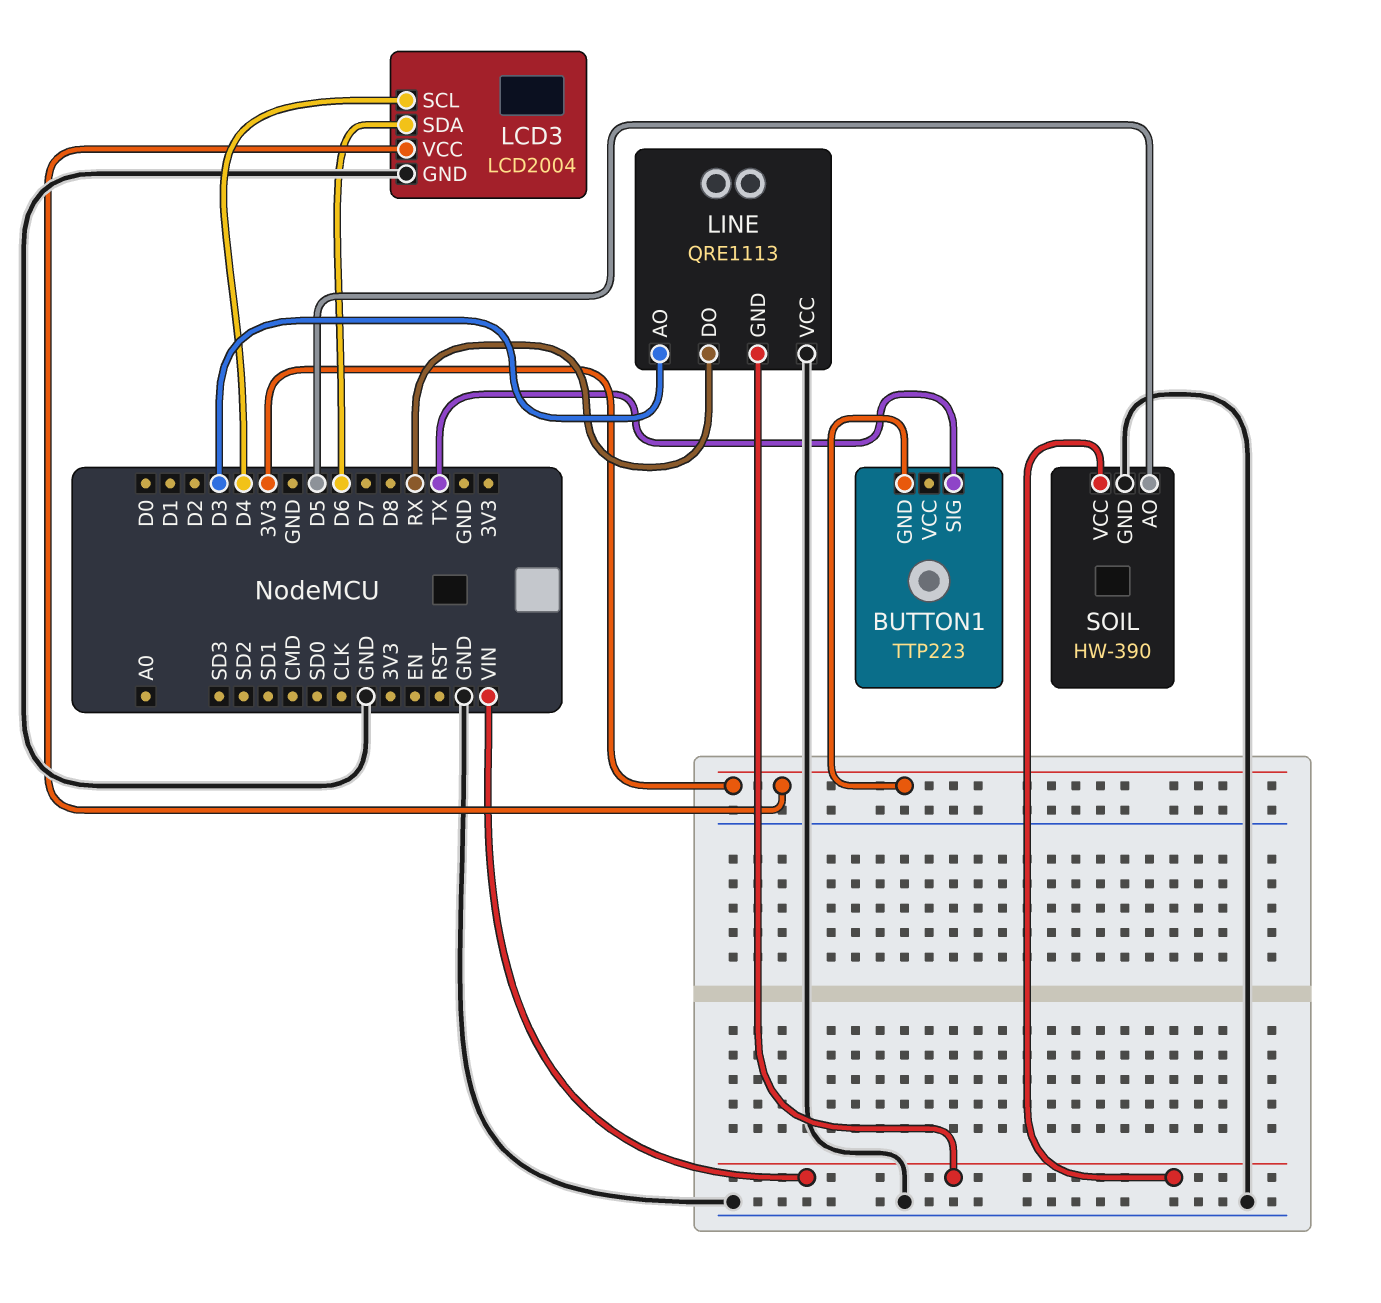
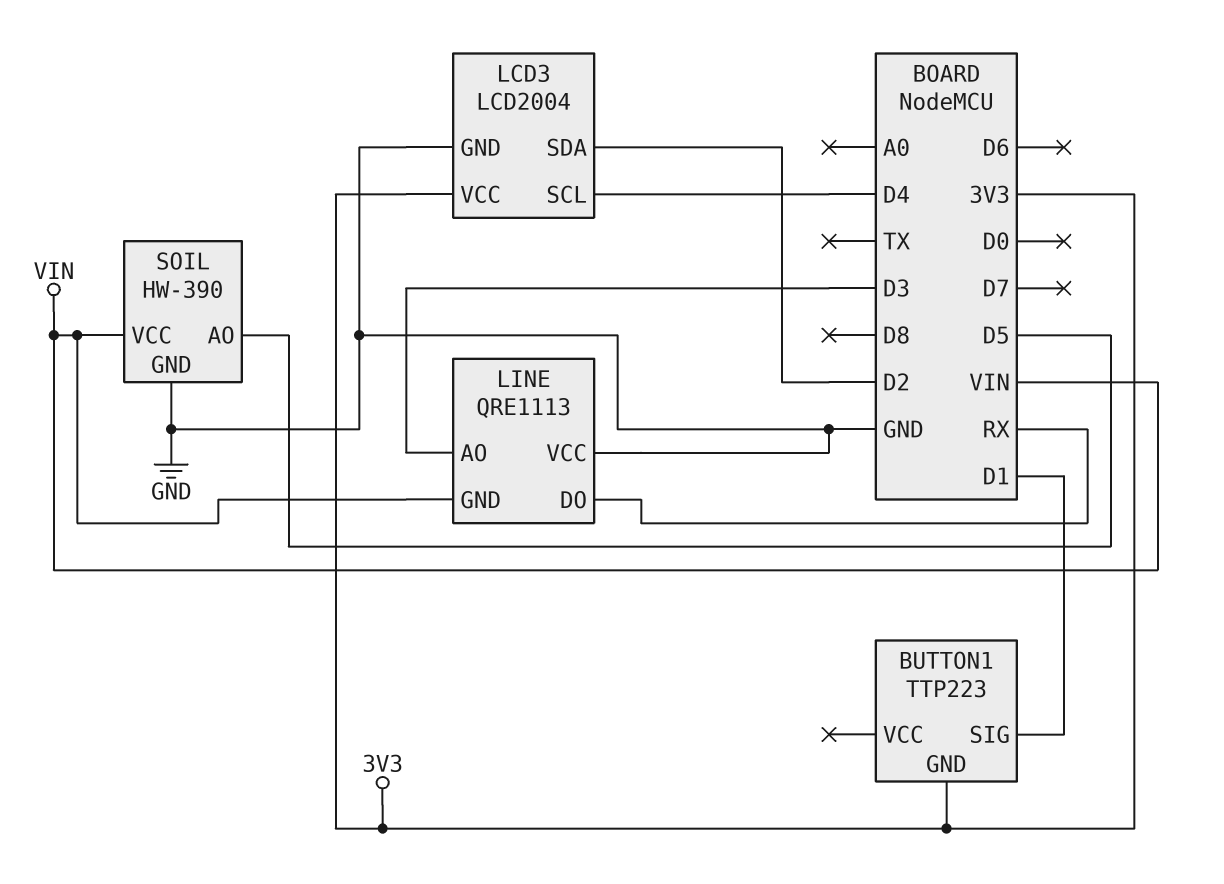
BUTTON1 pin SIG: TX -> D1
LCD3 pin SDA: D6 -> D2

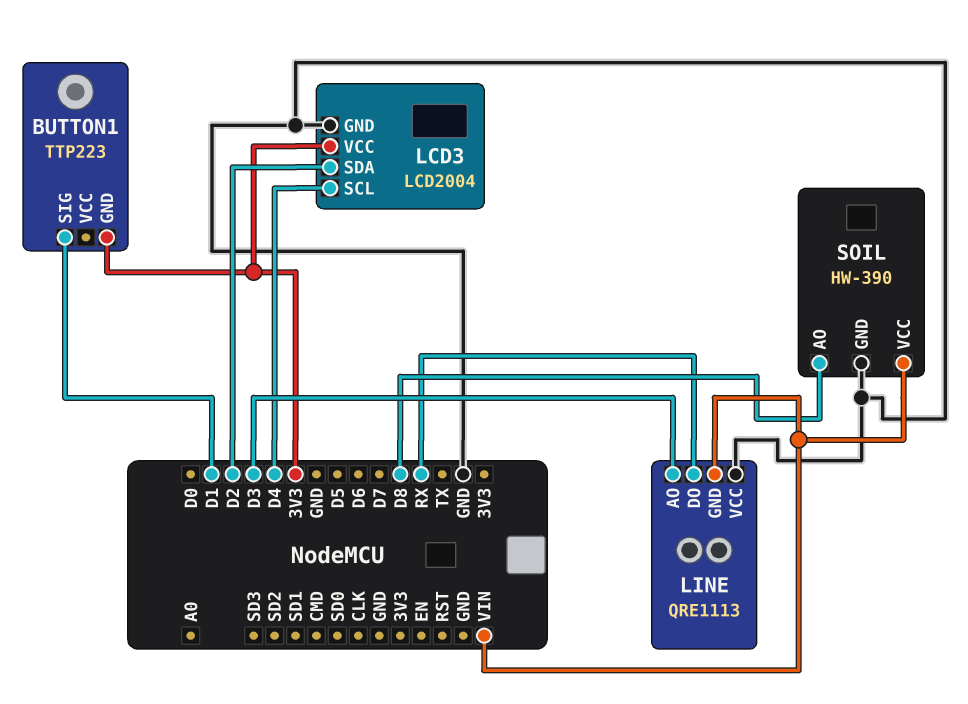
SOIL pin AO: D5 -> D8

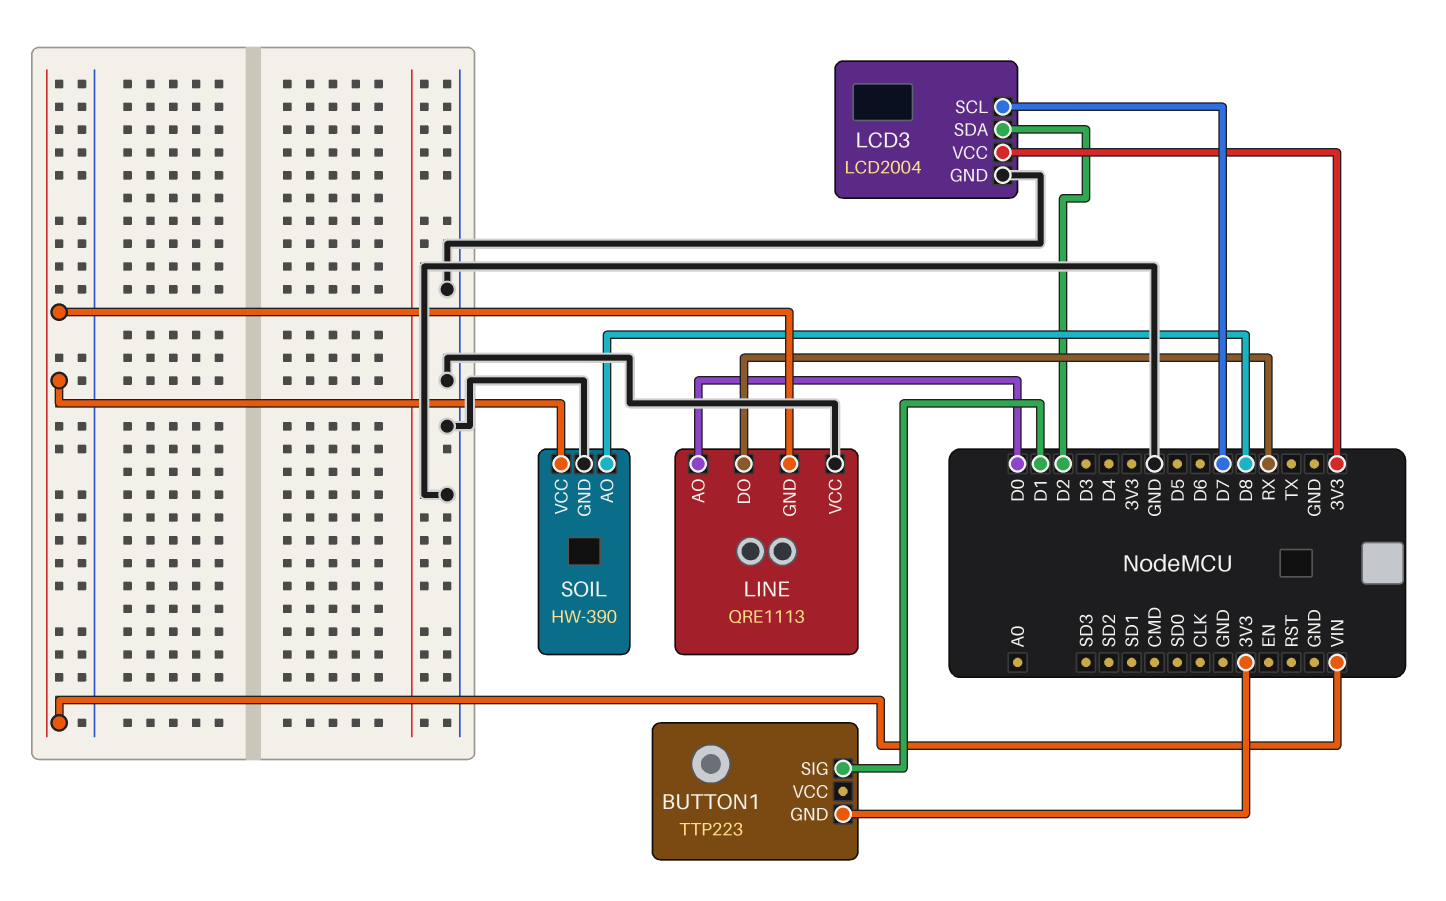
LCD3 pin SCL: D4 -> D7
LINE pin AO: D3 -> D0

